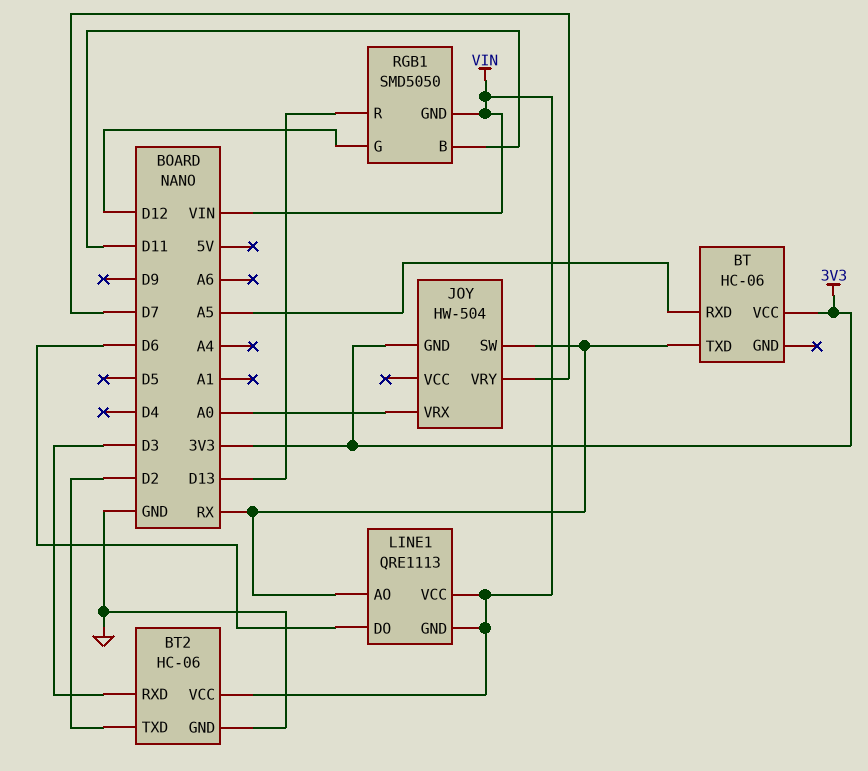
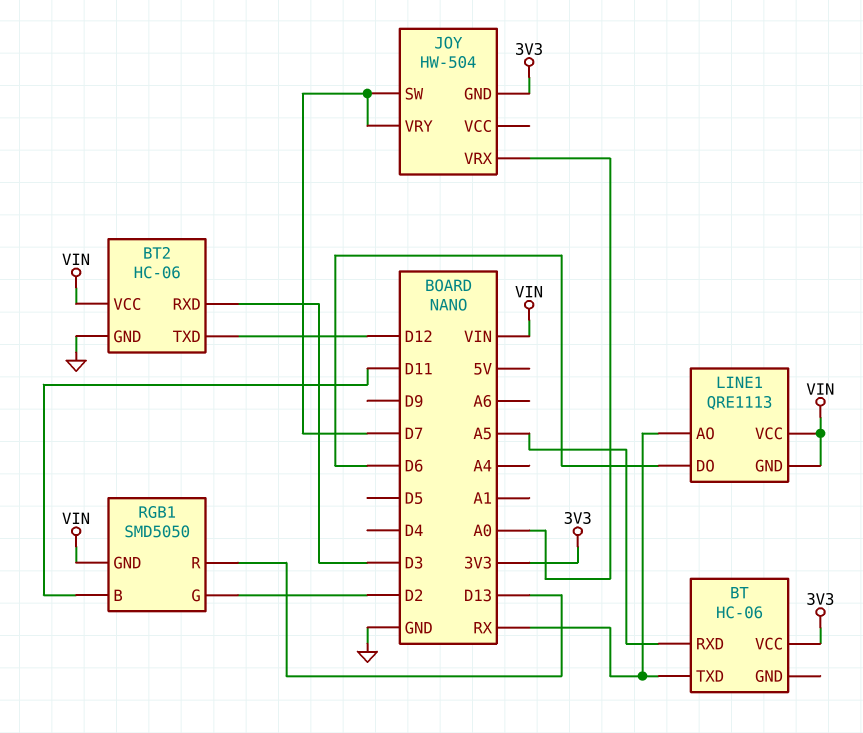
BT2 pin TXD: D2 -> D12
JOY pin SW: RX -> D7
RGB1 pin G: D12 -> D2

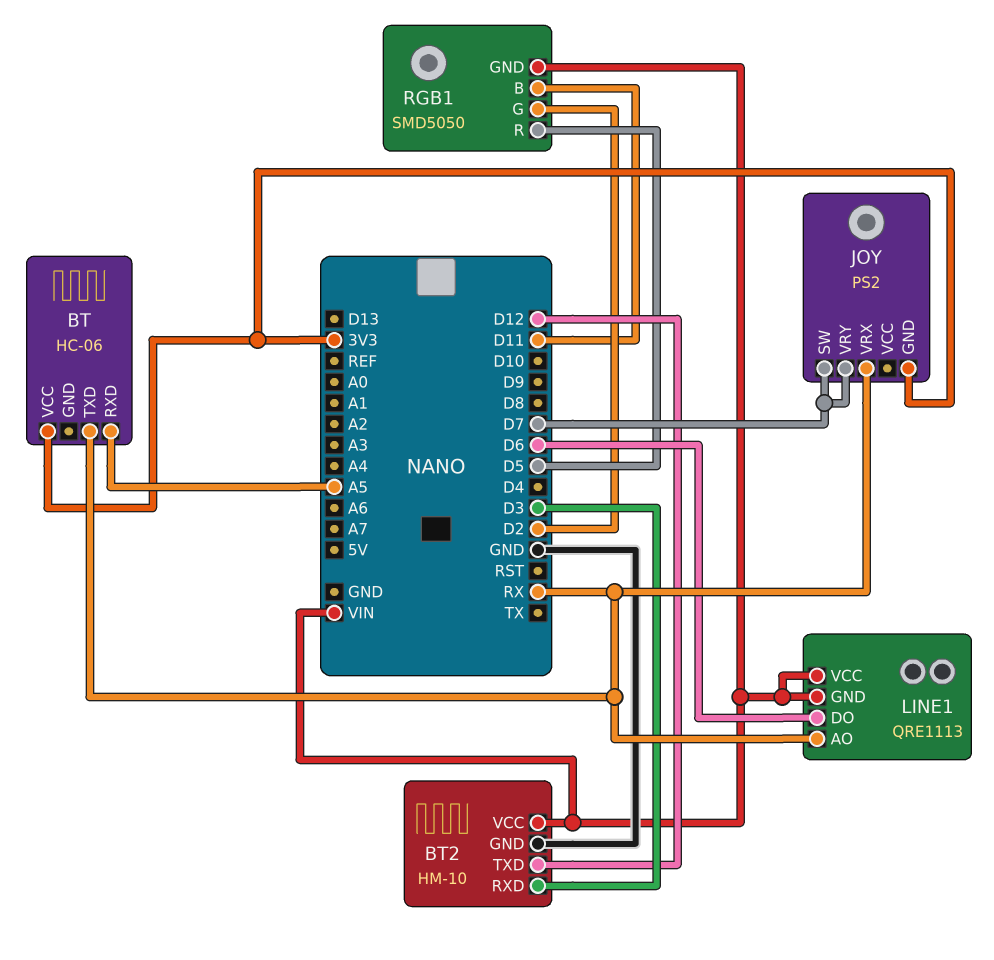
BT2: HC-06 -> HM-10
JOY: HW-504 -> PS2
JOY pin VRX: A0 -> RX
RGB1 pin R: D13 -> D5

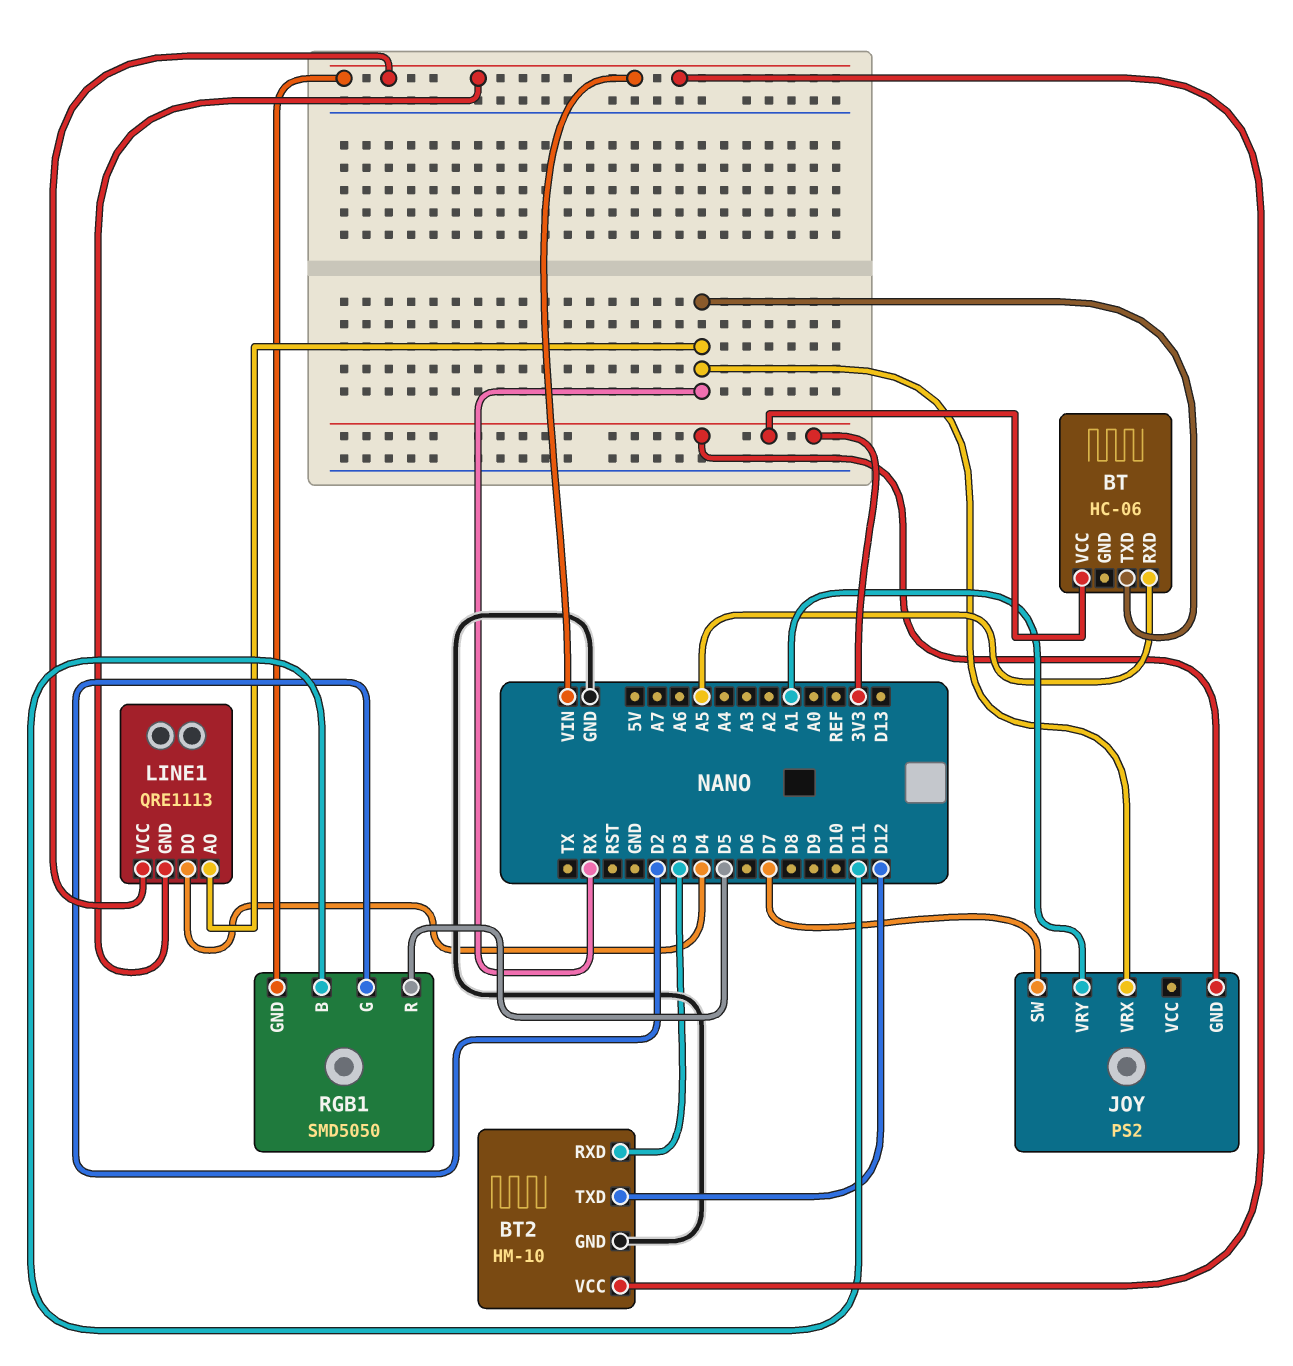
JOY pin VRY: D7 -> A1
LINE1 pin DO: D6 -> D4

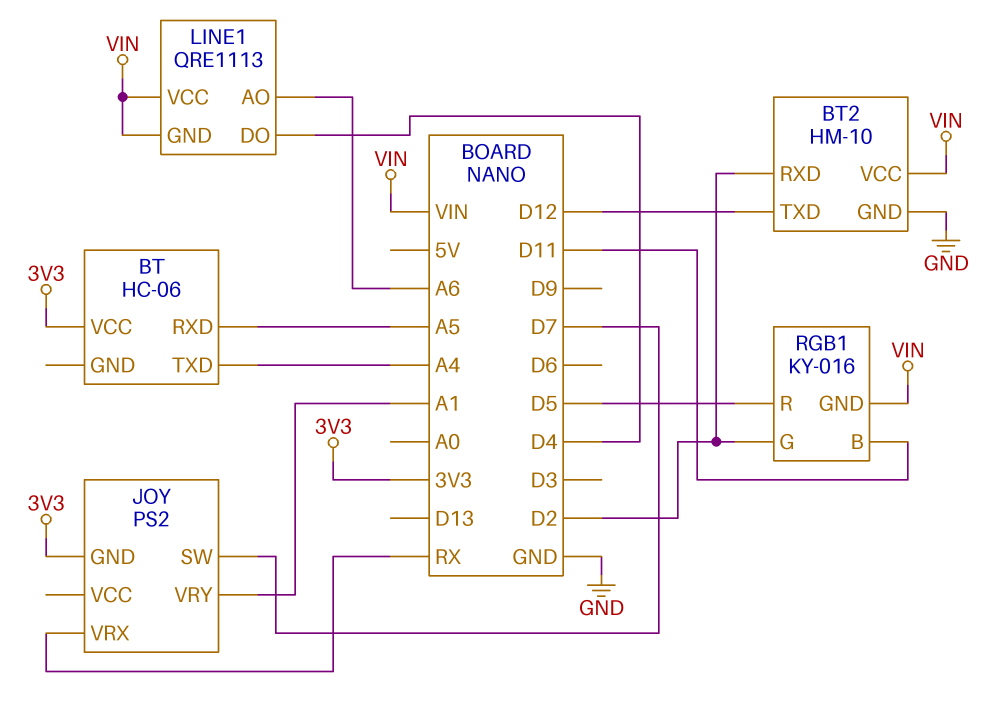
BT pin TXD: RX -> A4
BT2 pin RXD: D3 -> D2
LINE1 pin AO: RX -> A6
RGB1: SMD5050 -> KY-016

